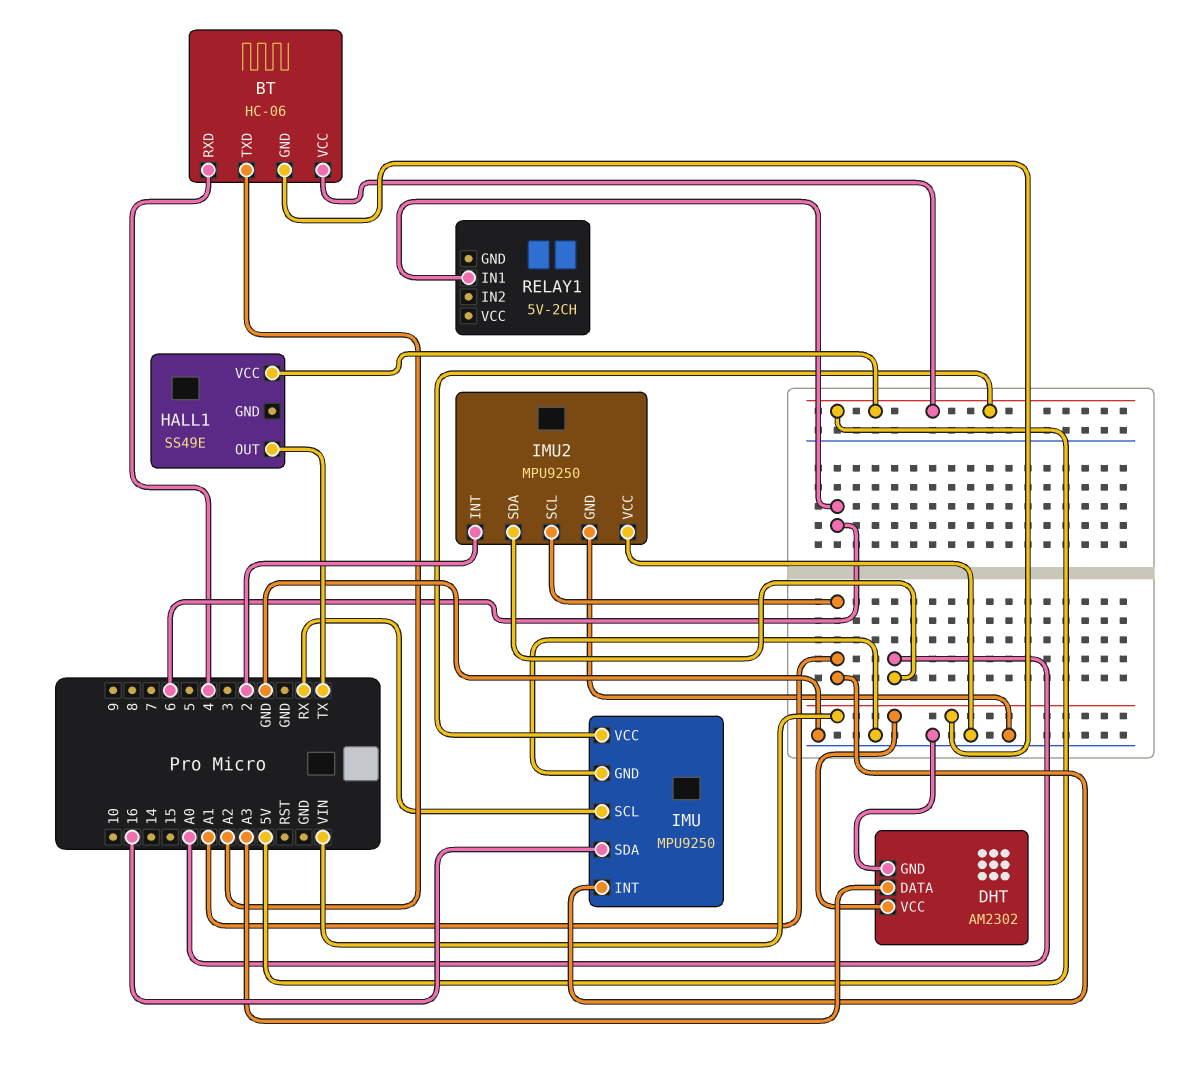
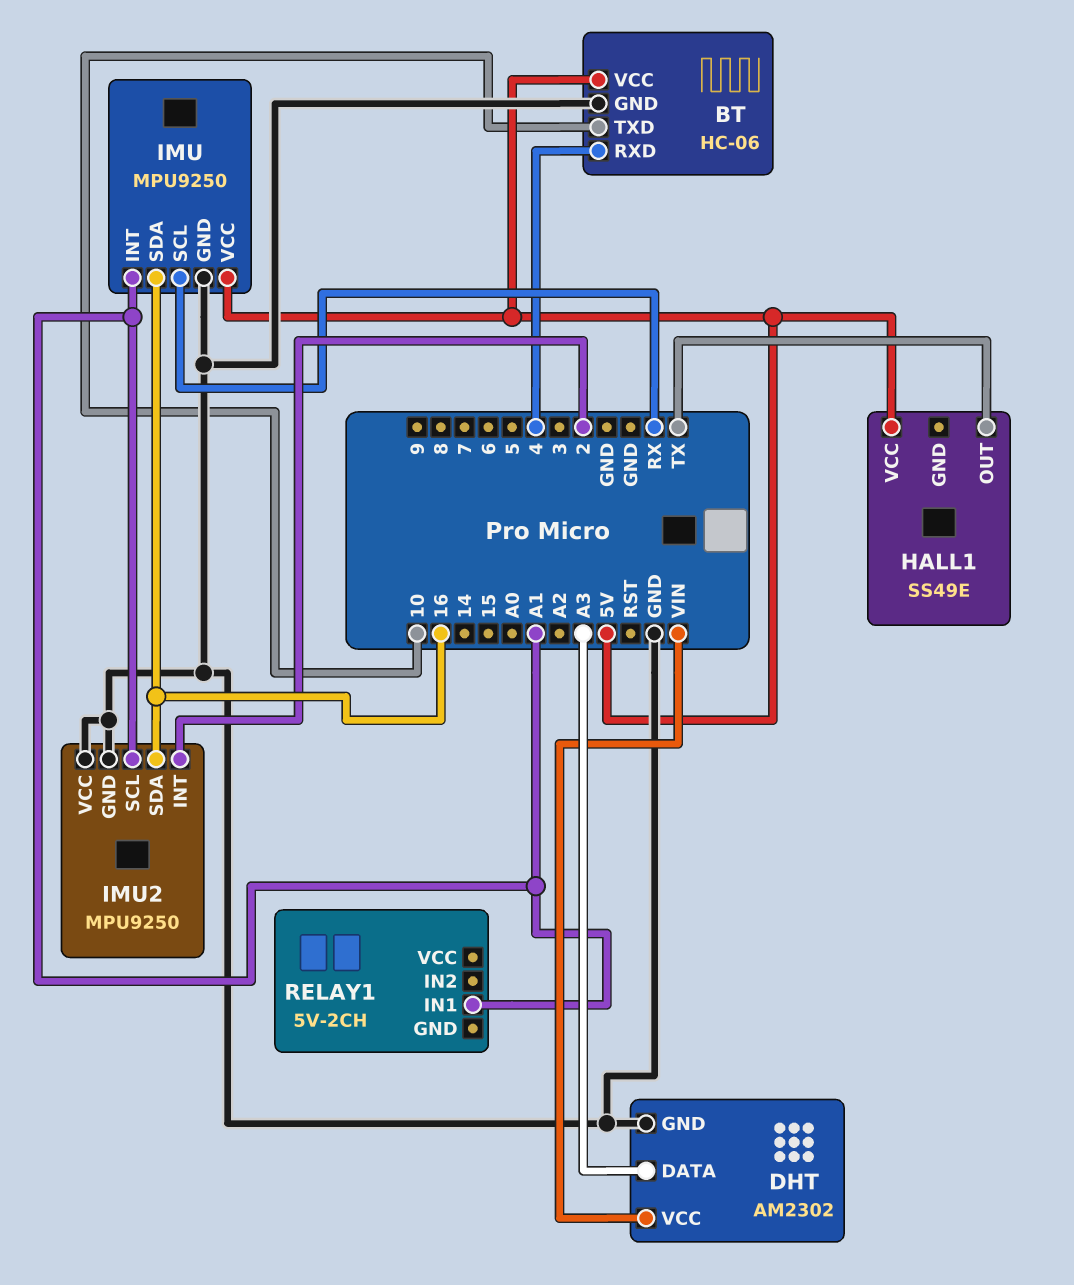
BT pin GND: VIN -> GND
BT pin TXD: A2 -> 10
IMU2 pin SDA: A0 -> 16
RELAY1 pin IN1: 6 -> A1

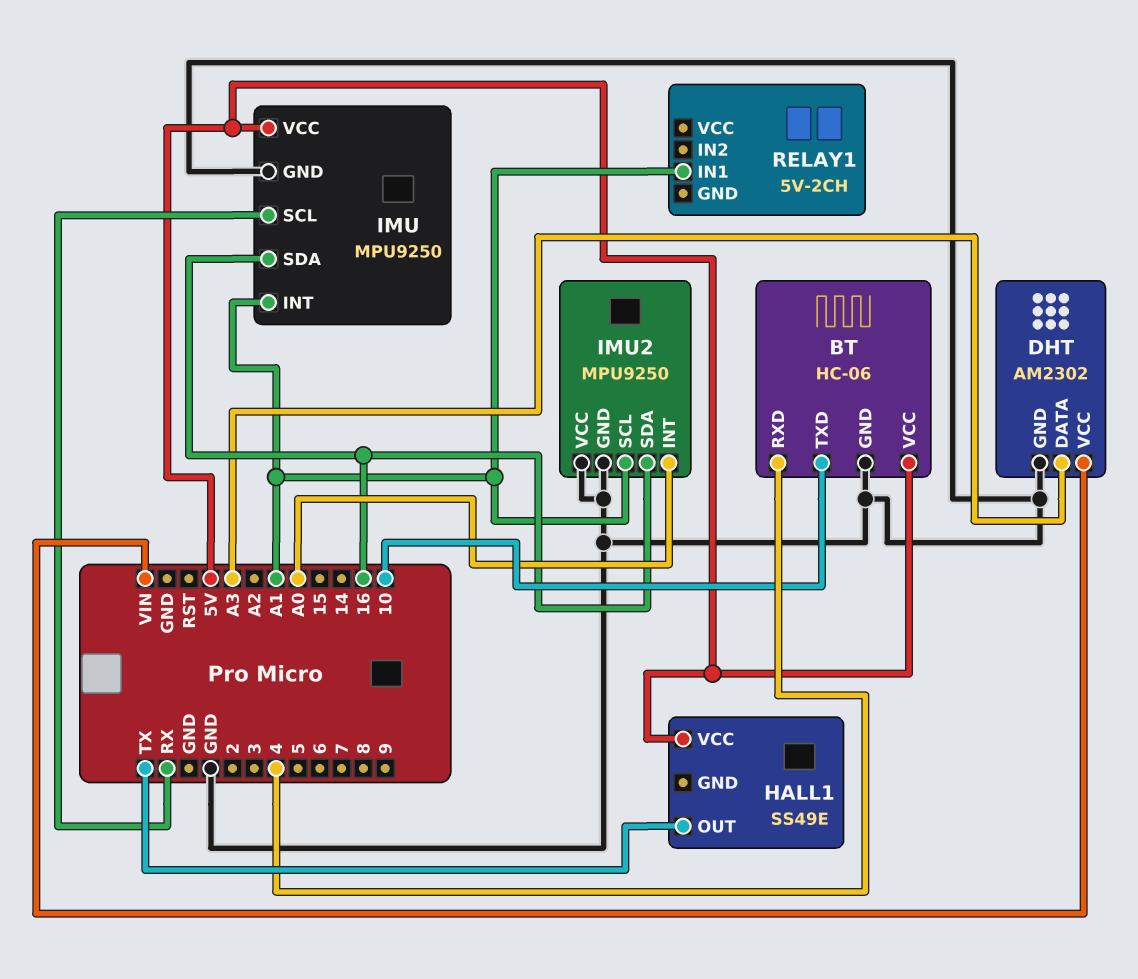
IMU2 pin INT: 2 -> A0

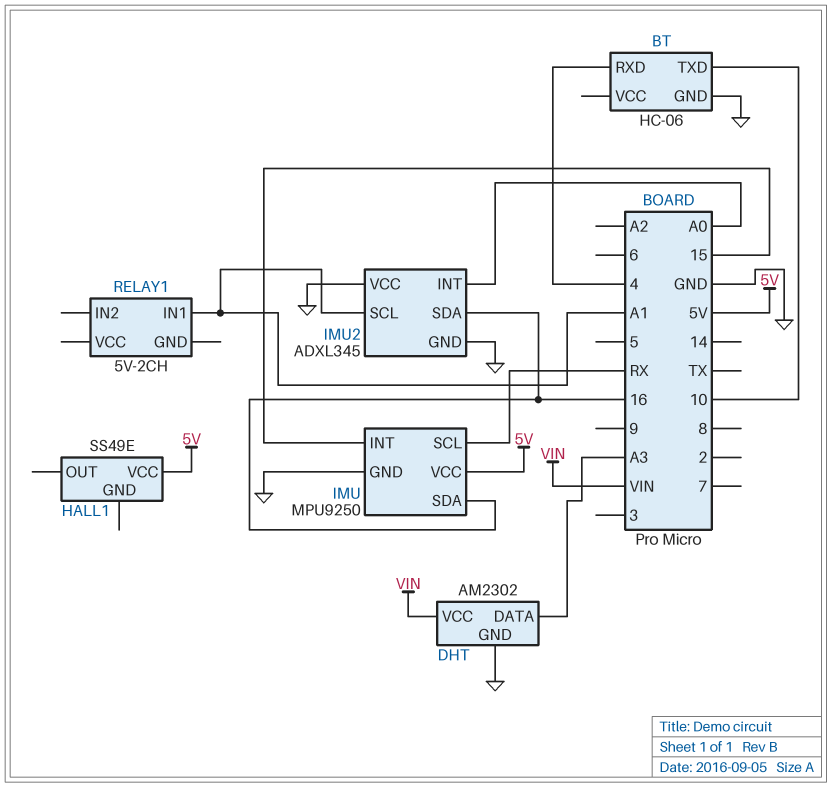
BT pin VCC: 5V -> none
HALL1 pin OUT: TX -> none
IMU pin INT: A1 -> 15
IMU2: MPU9250 -> ADXL345

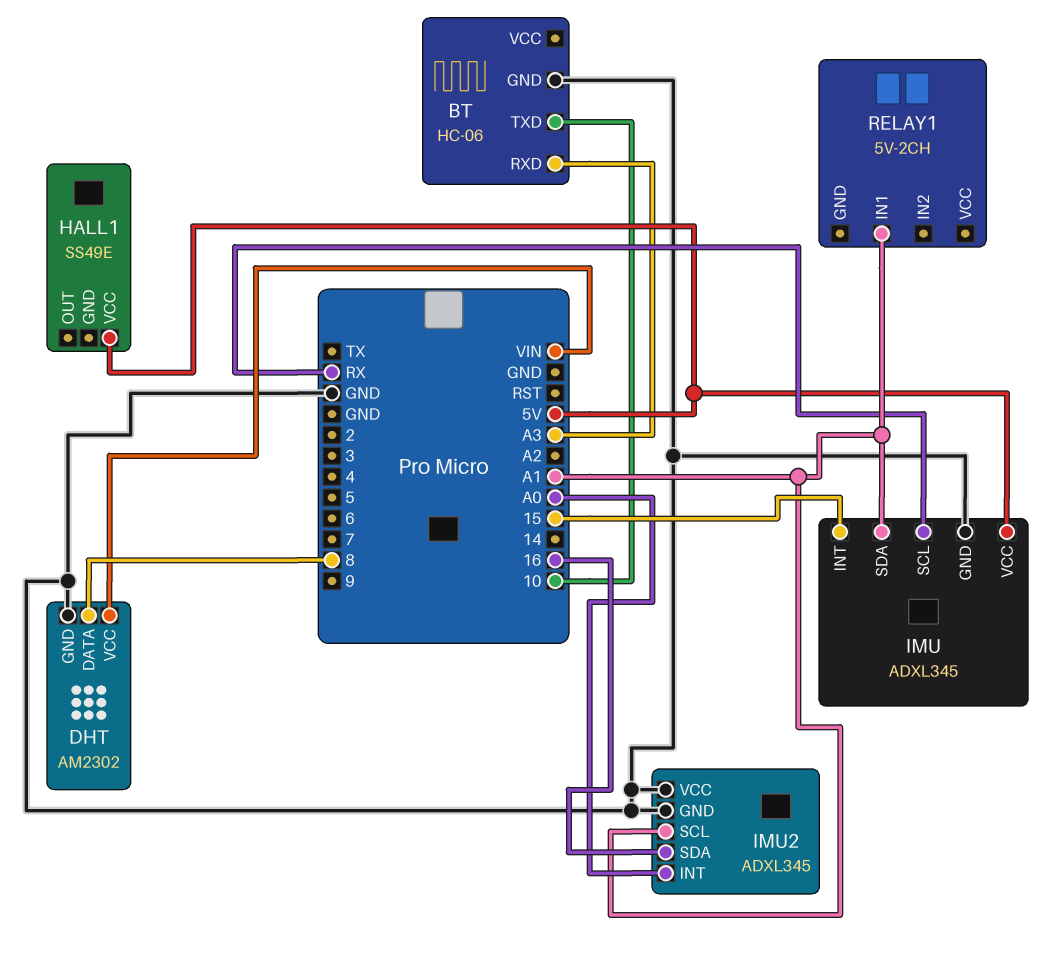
BT pin RXD: 4 -> A3
DHT pin DATA: A3 -> 8
IMU: MPU9250 -> ADXL345
IMU pin SDA: 16 -> A1

